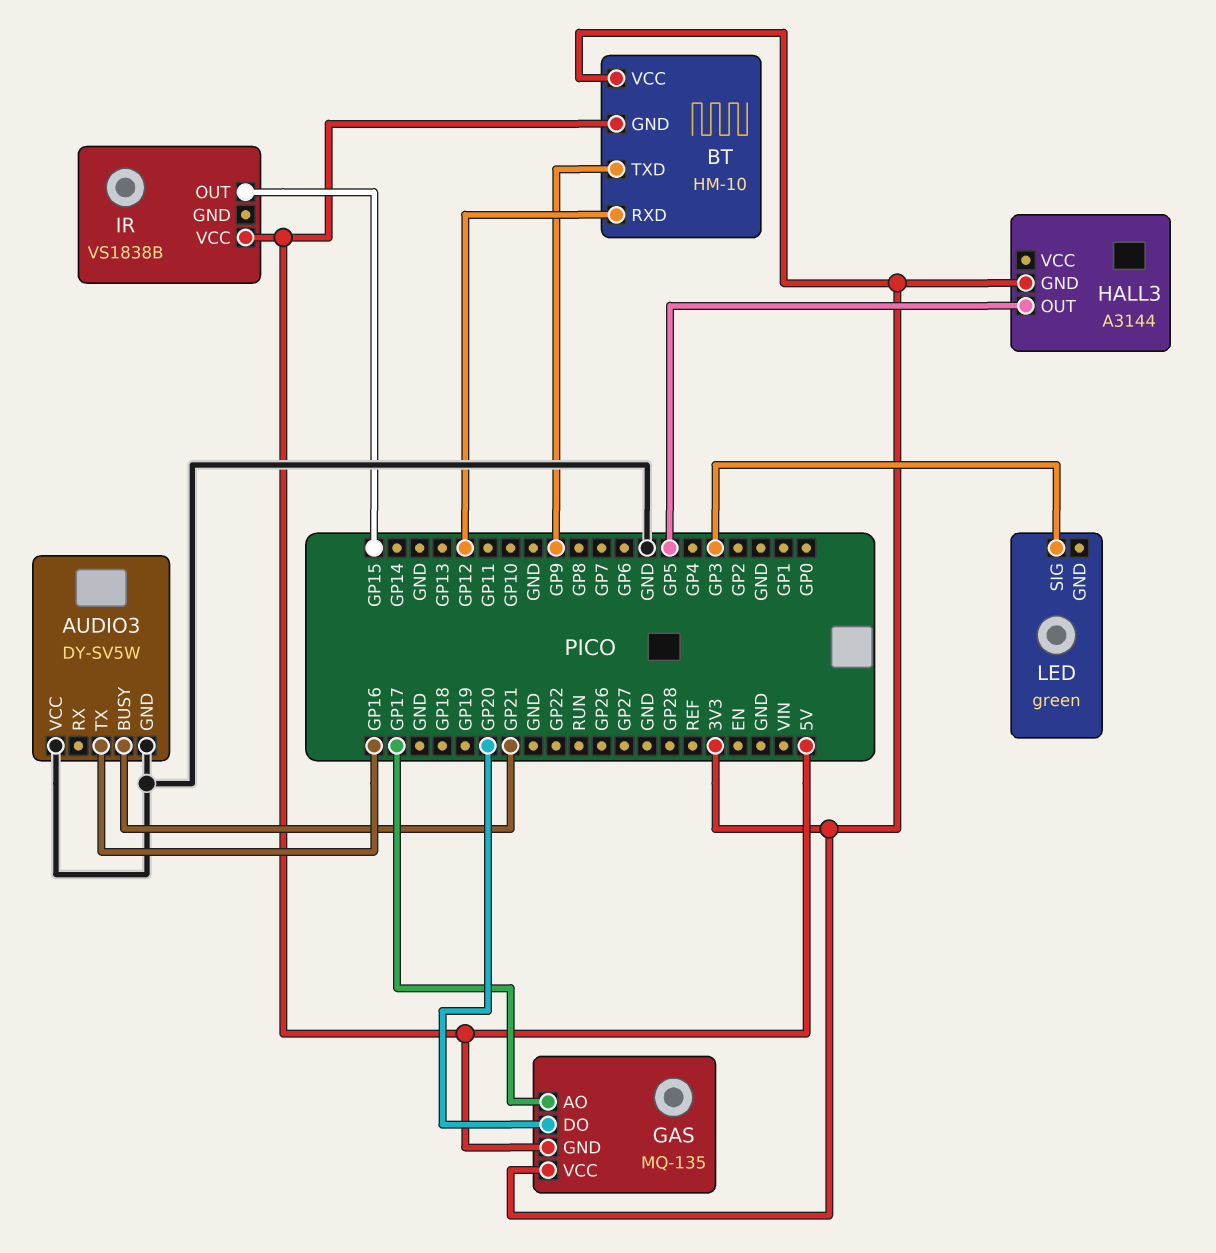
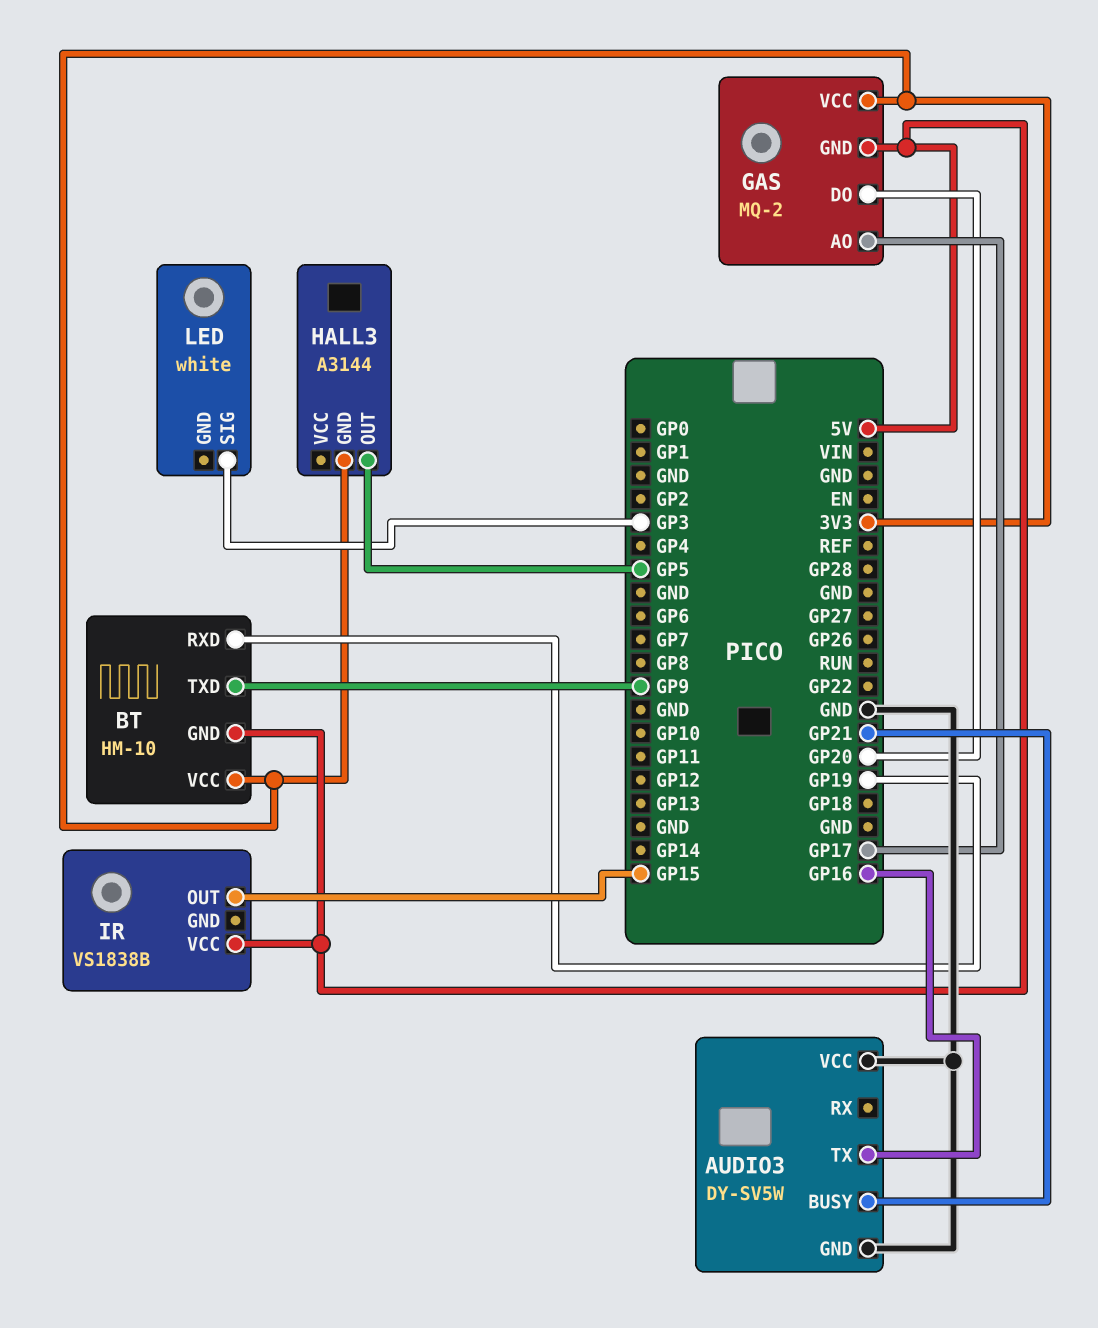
BT pin RXD: GP12 -> GP19
GAS: MQ-135 -> MQ-2
LED: green -> white

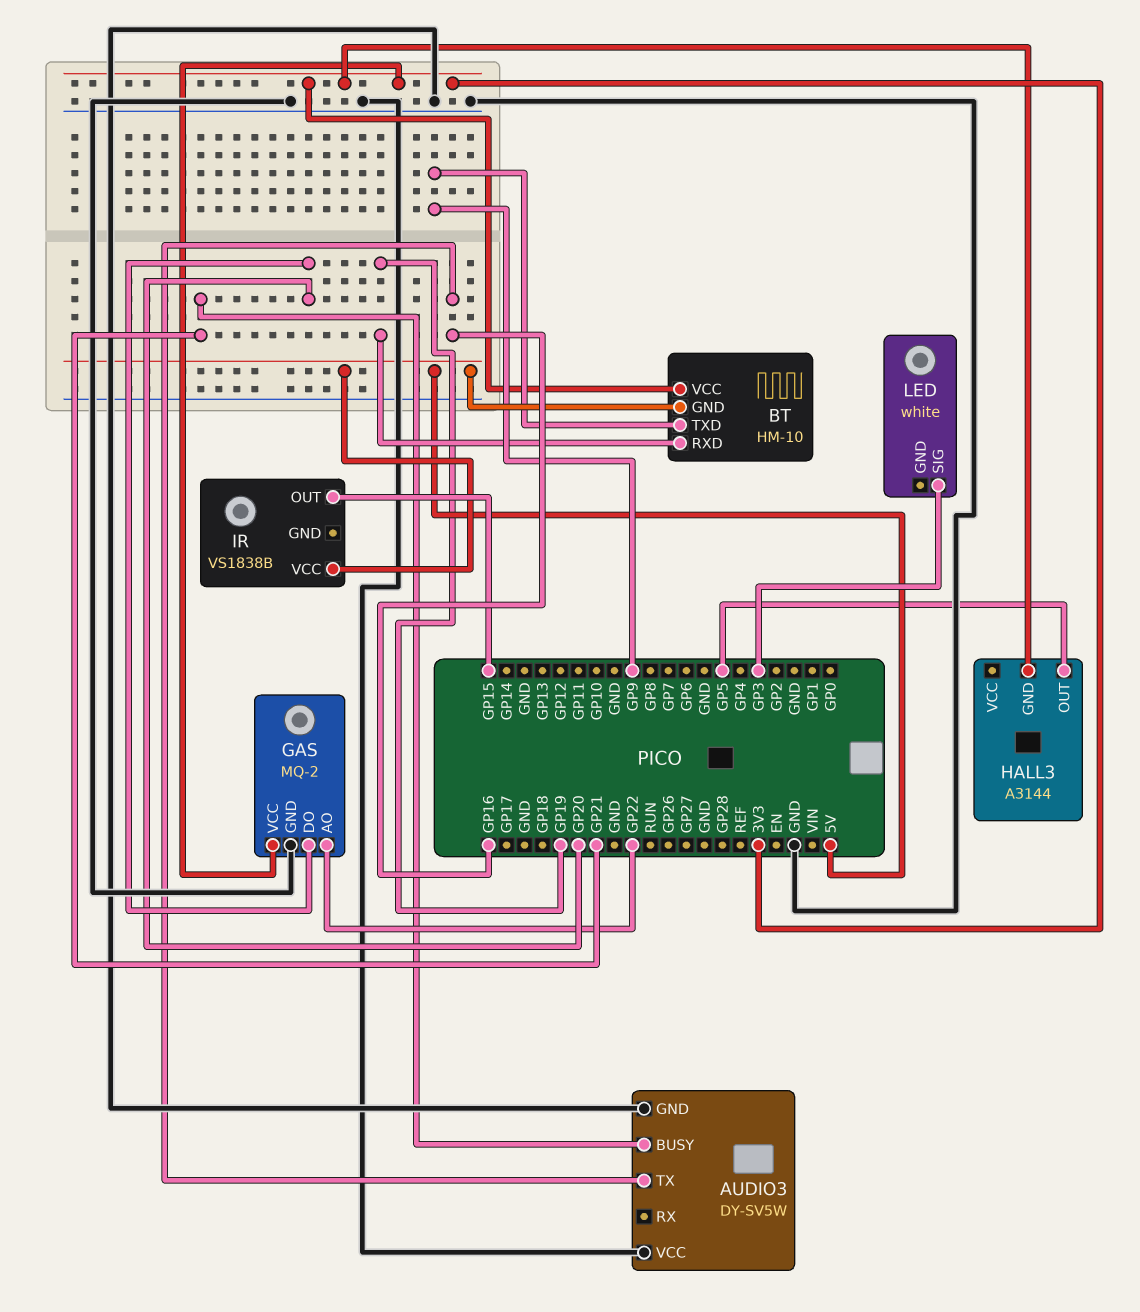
GAS pin AO: GP17 -> GP22
GAS pin GND: 5V -> GND

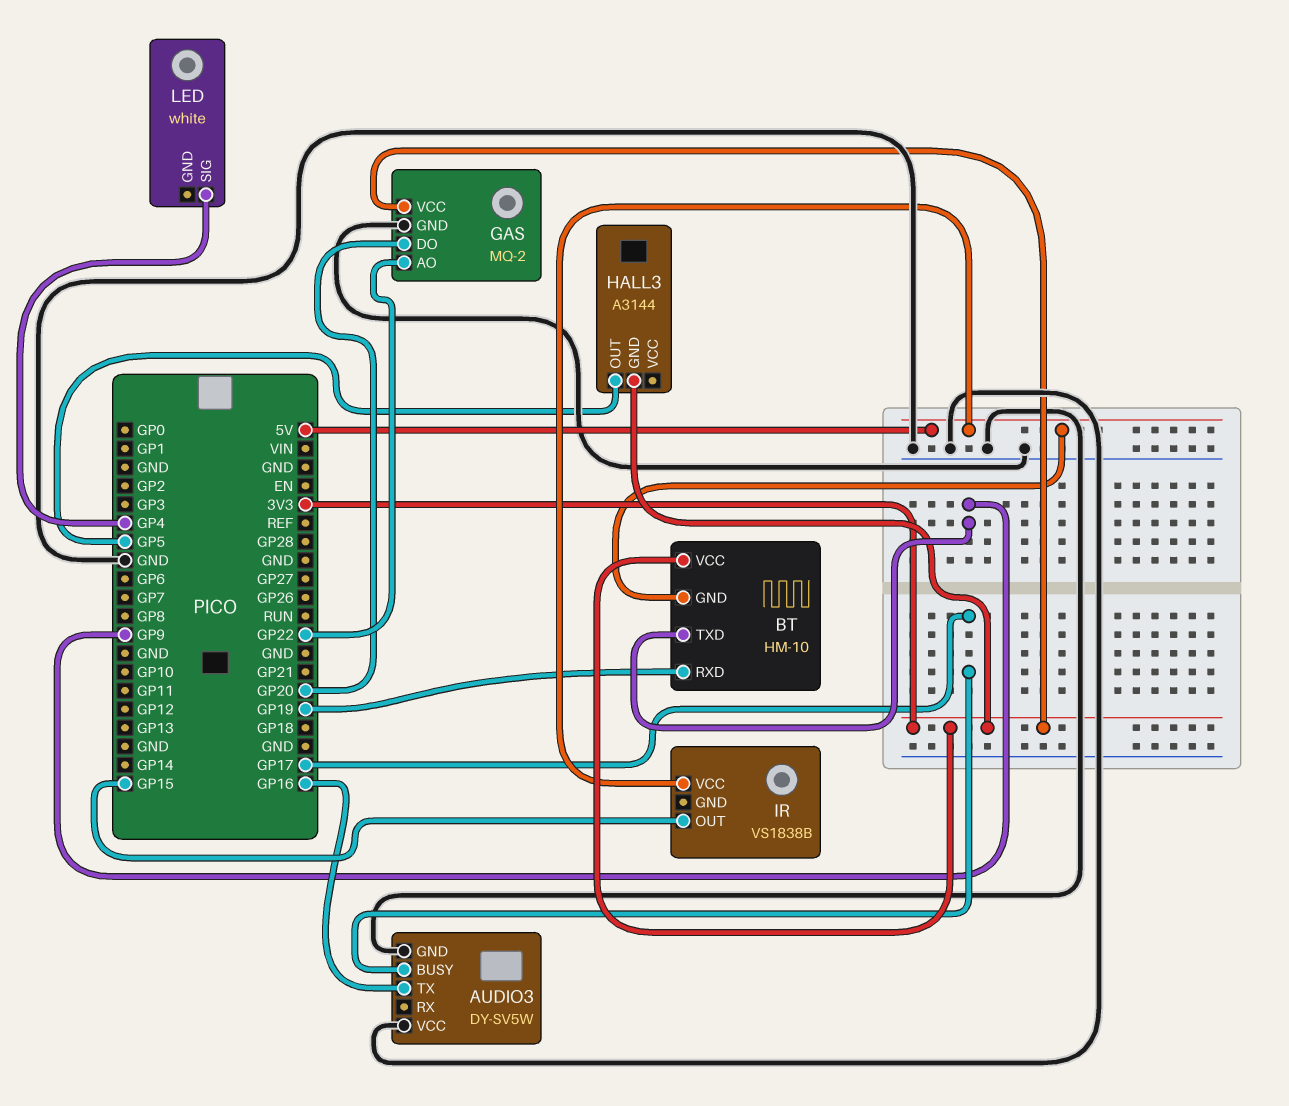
AUDIO3 pin BUSY: GP21 -> GP17
LED pin SIG: GP3 -> GP4

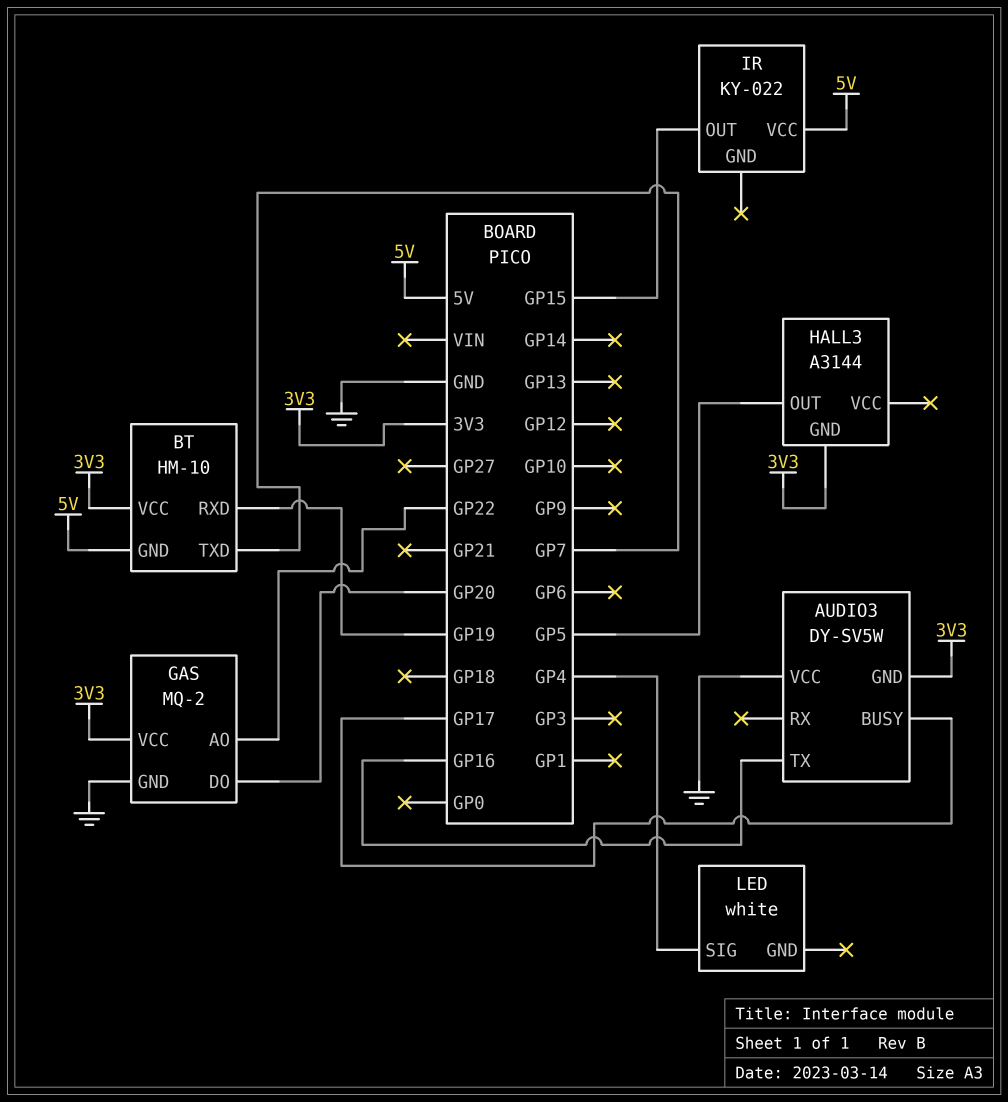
AUDIO3 pin GND: GND -> 3V3
BT pin TXD: GP9 -> GP7
IR: VS1838B -> KY-022

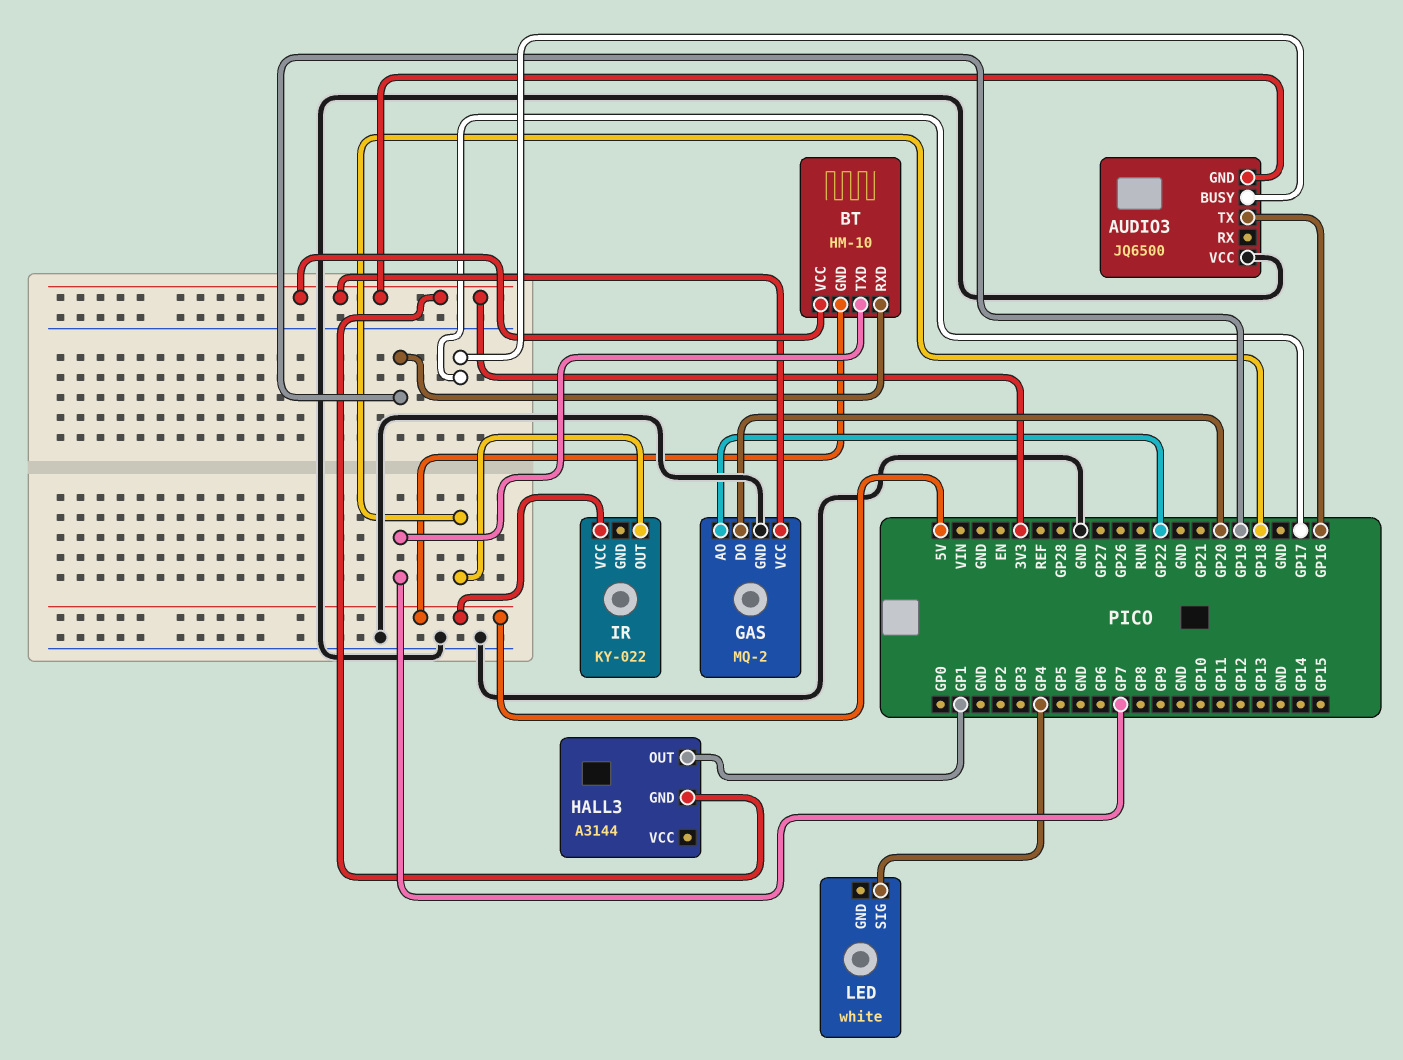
AUDIO3: DY-SV5W -> JQ6500
HALL3 pin OUT: GP5 -> GP1
IR pin OUT: GP15 -> GP18

